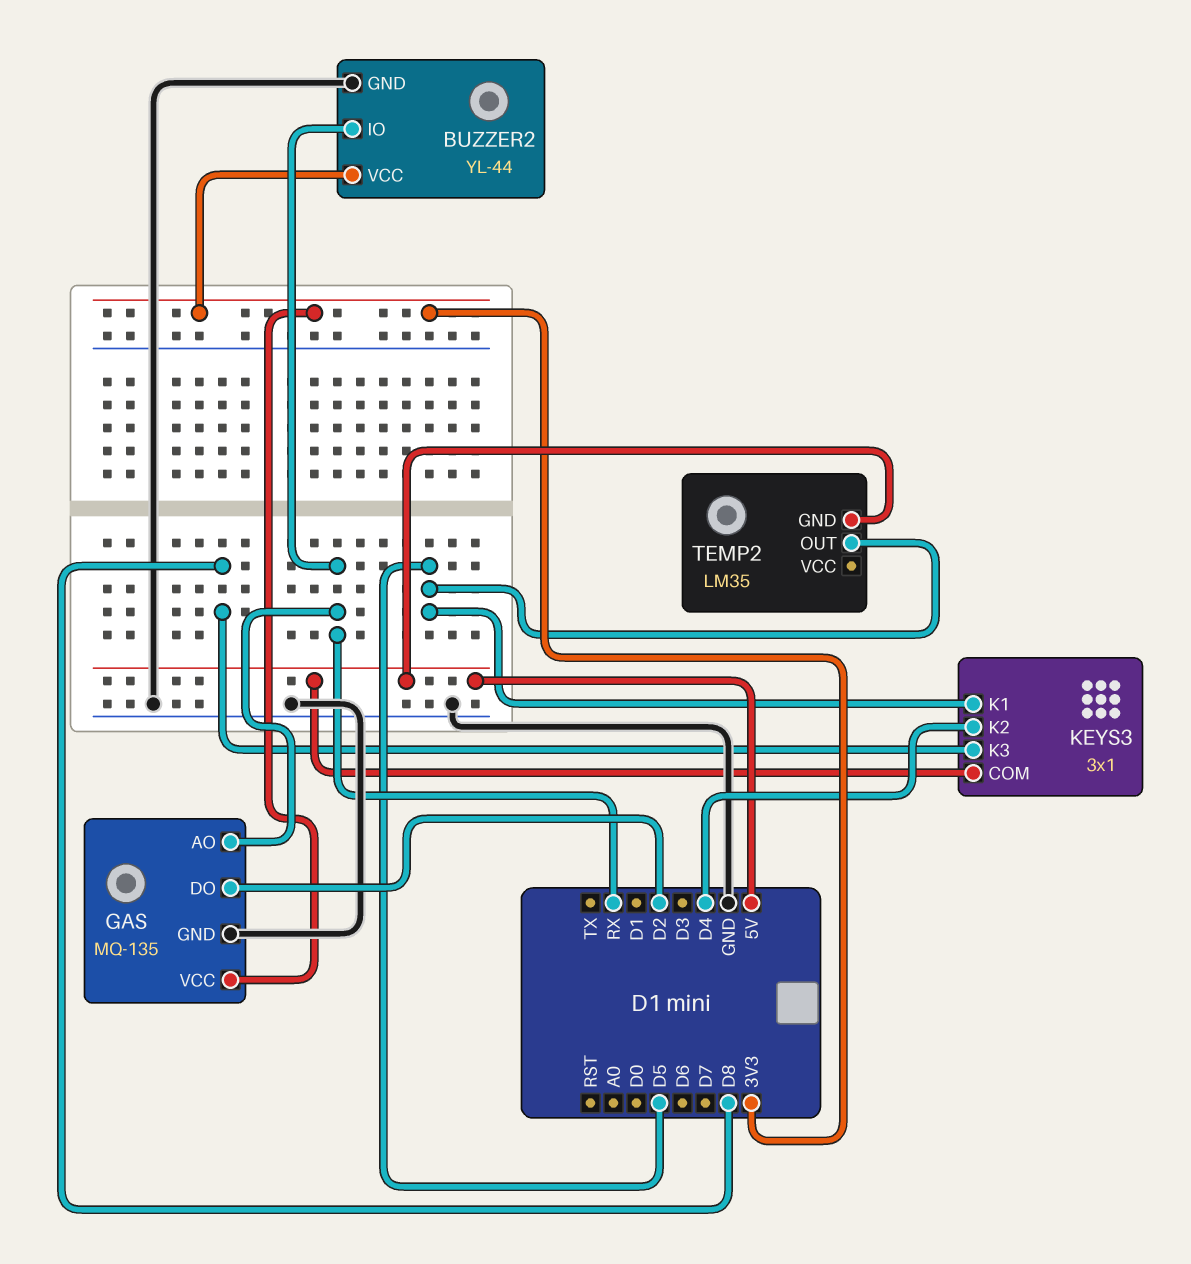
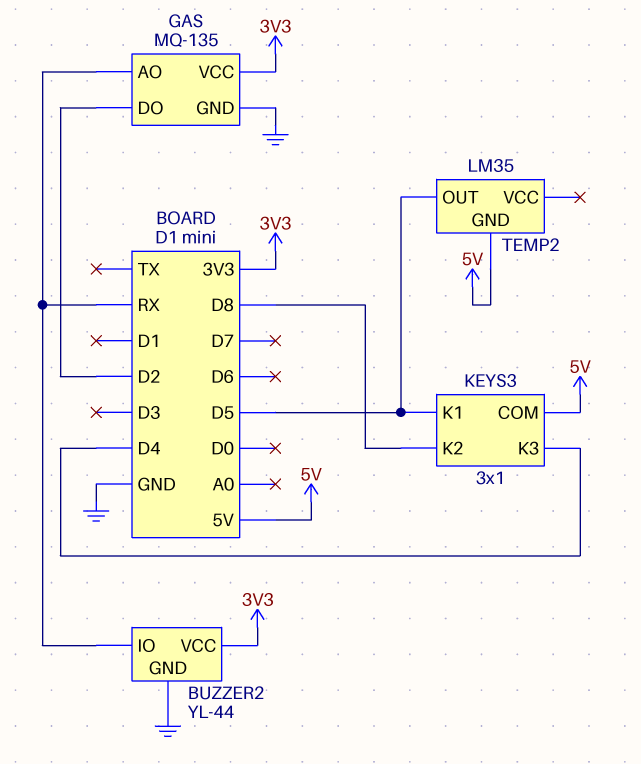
KEYS3 pin K2: D4 -> D8
KEYS3 pin K3: D8 -> D4

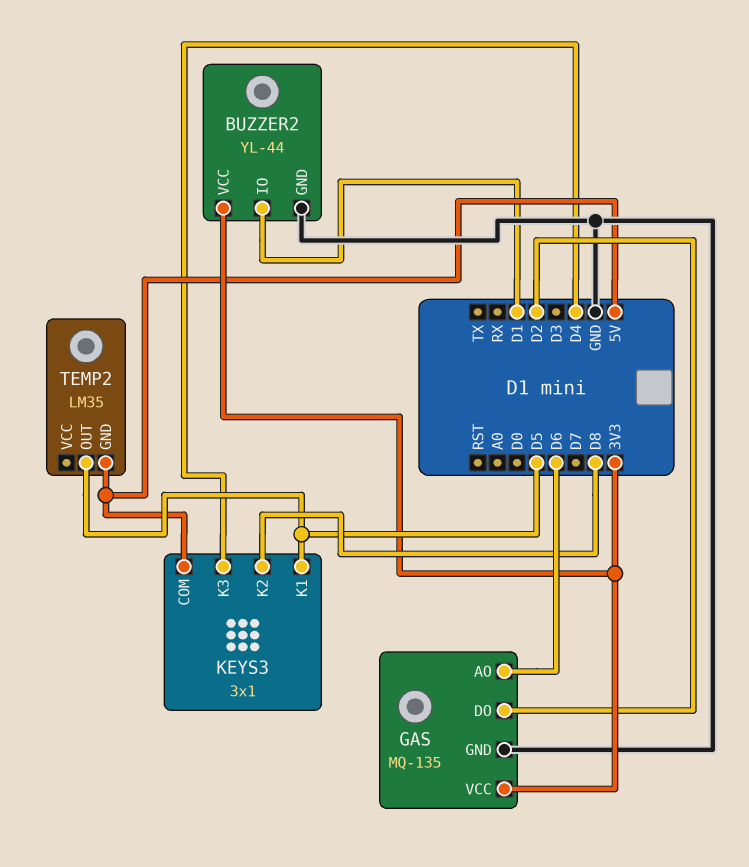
BUZZER2 pin IO: RX -> D1
GAS pin AO: RX -> D6

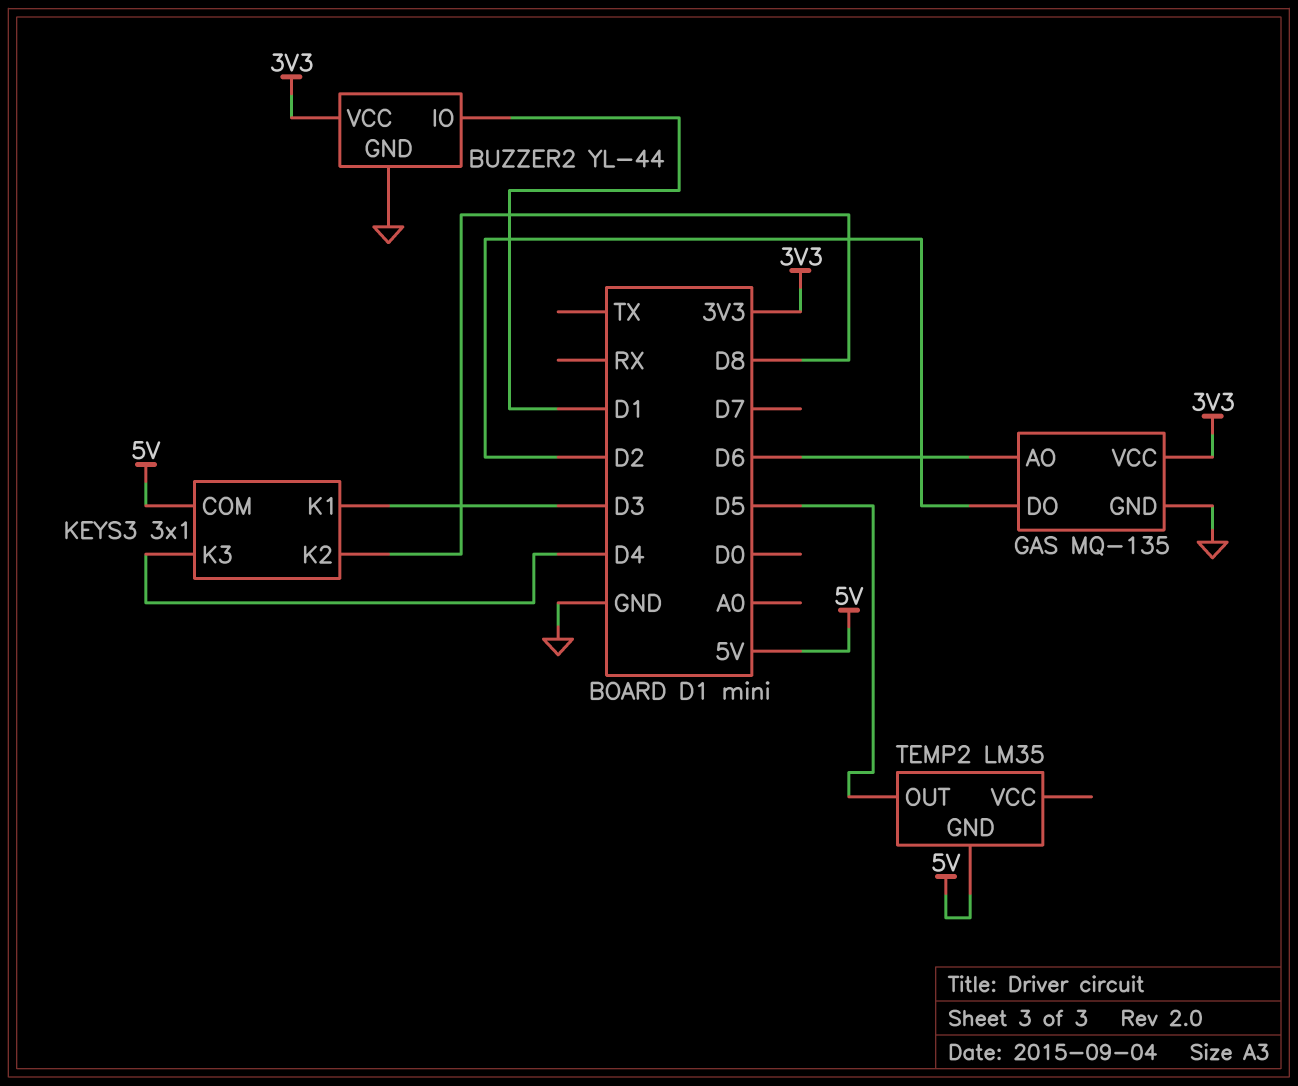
KEYS3 pin K1: D5 -> D3

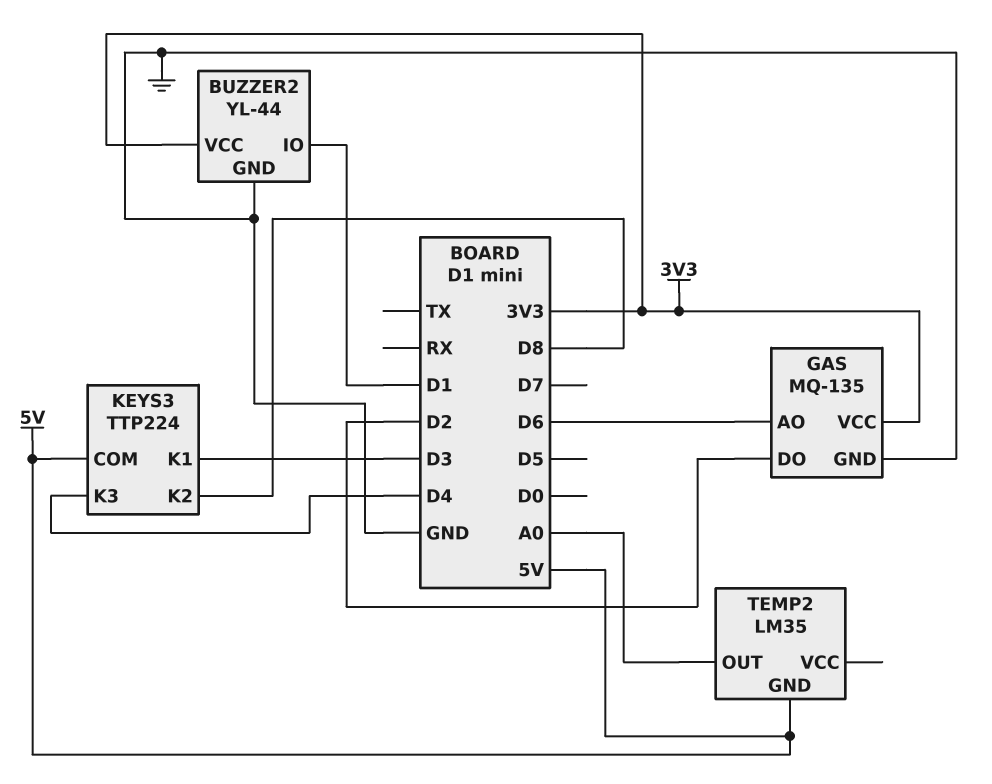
KEYS3: 3x1 -> TTP224
TEMP2 pin OUT: D5 -> A0

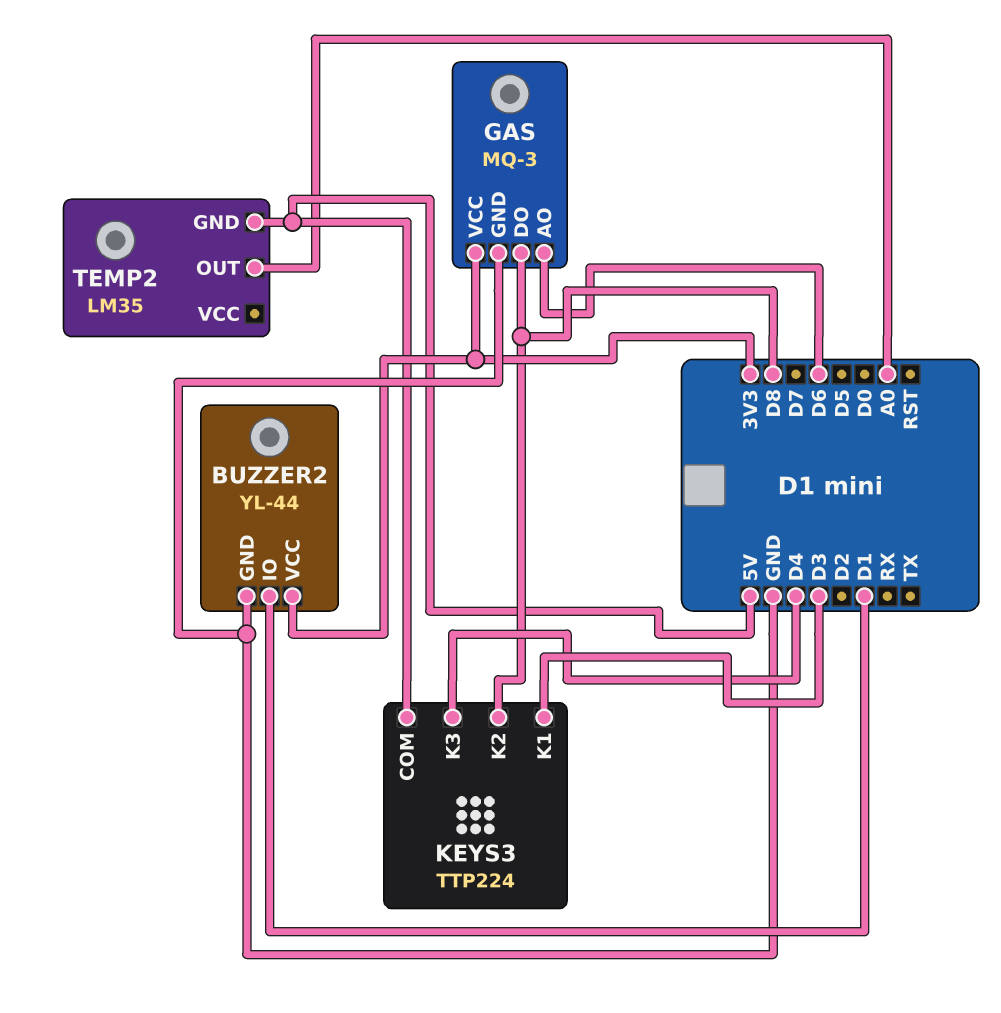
GAS: MQ-135 -> MQ-3
GAS pin DO: D2 -> D8

